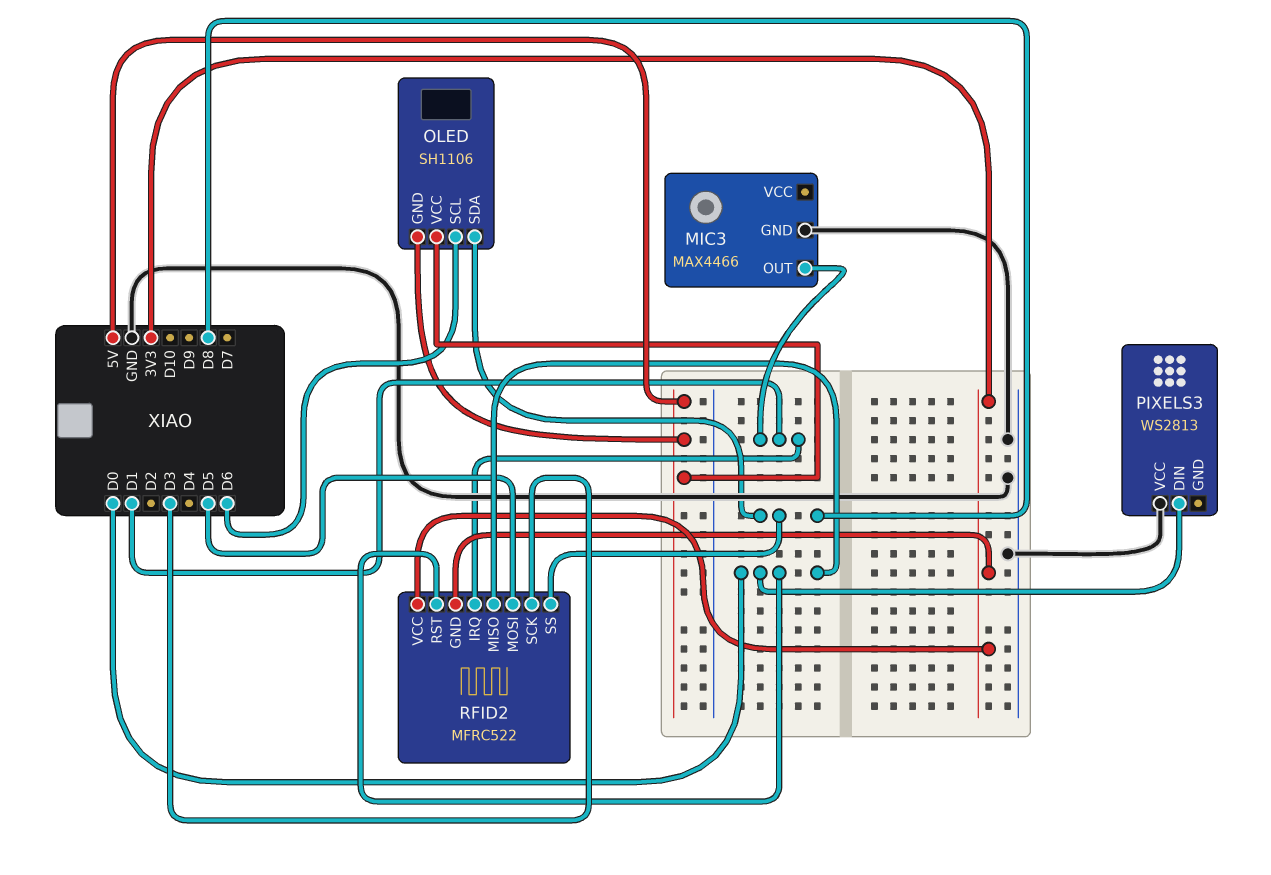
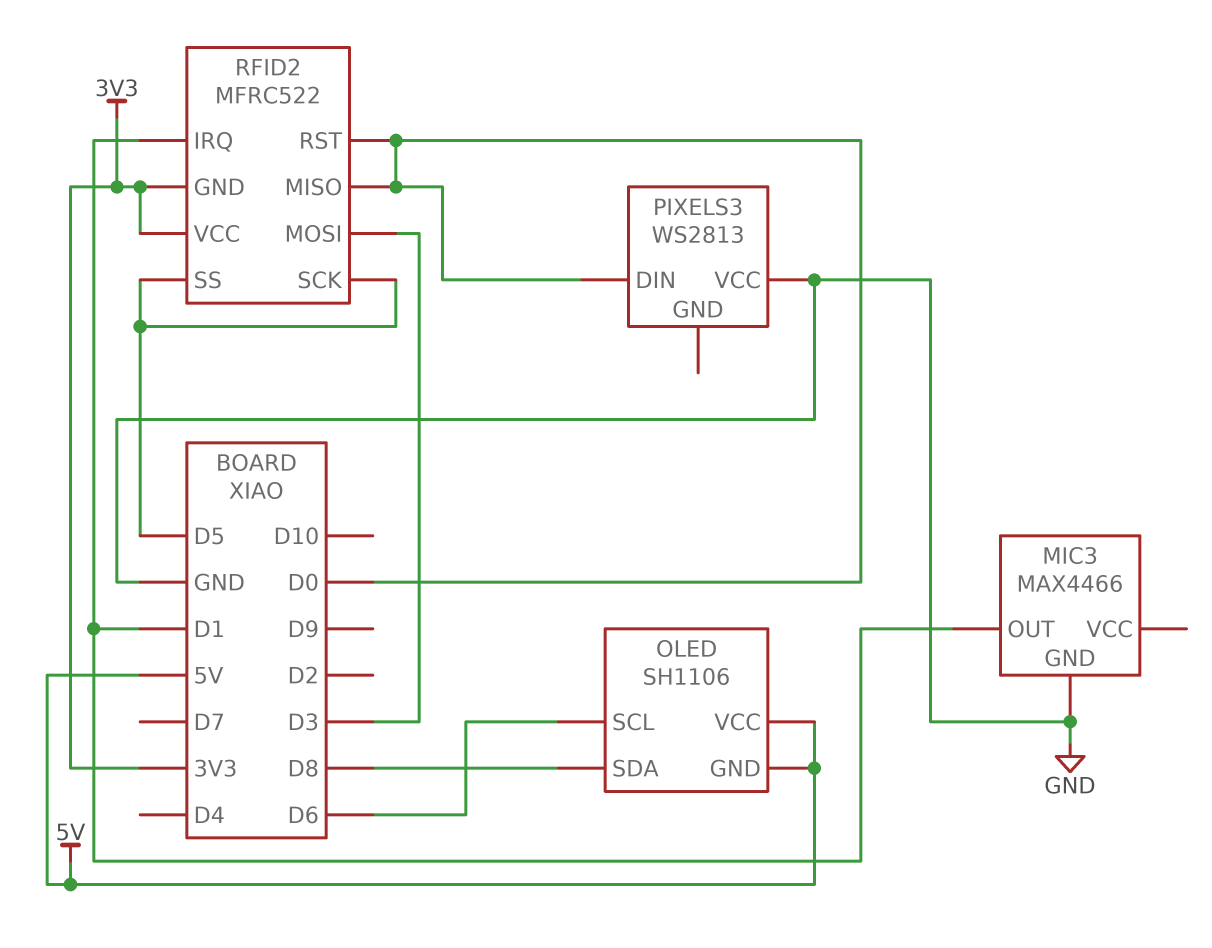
RFID2 pin MOSI: D5 -> D3
RFID2 pin SCK: D3 -> D5
RFID2 pin SS: D8 -> D5

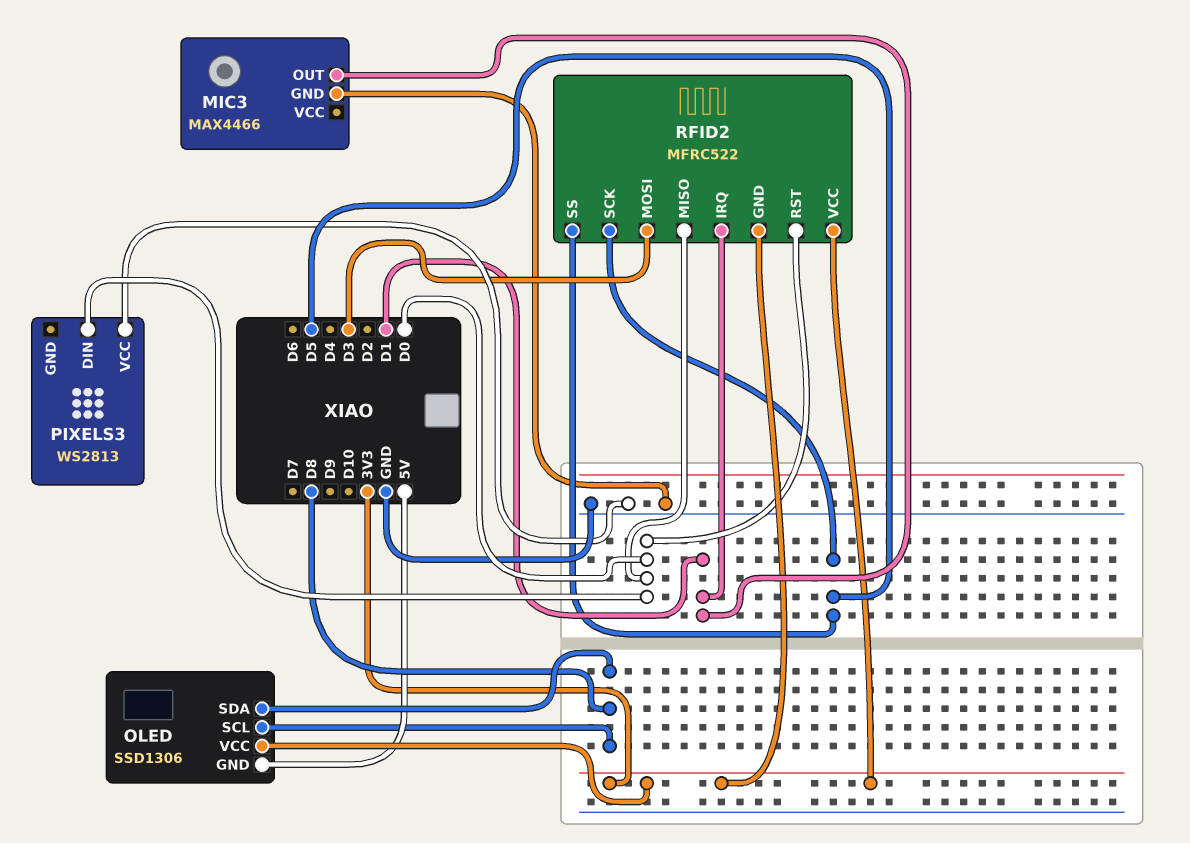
OLED: SH1106 -> SSD1306
OLED pin SCL: D6 -> D8
OLED pin VCC: 5V -> 3V3

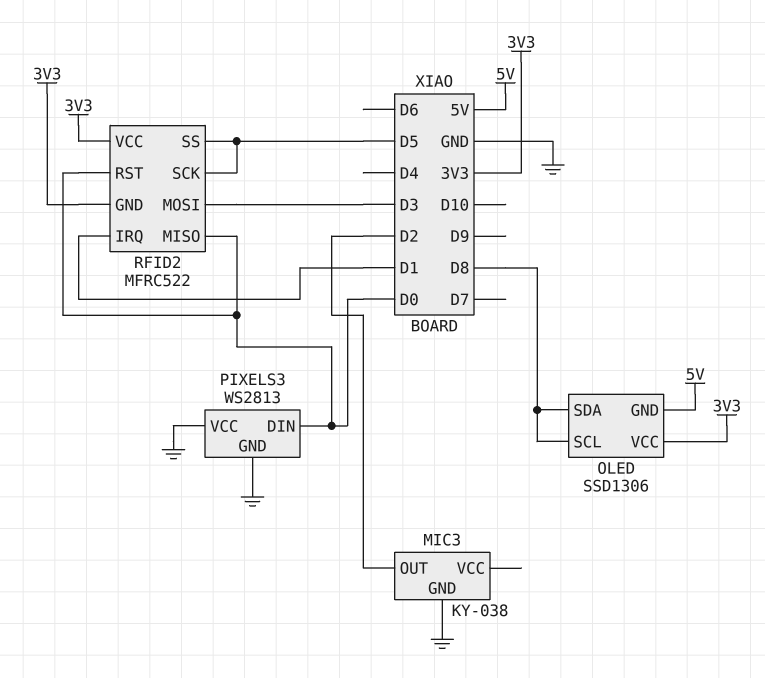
MIC3: MAX4466 -> KY-038
MIC3 pin OUT: D1 -> D2
PIXELS3 pin GND: none -> GND

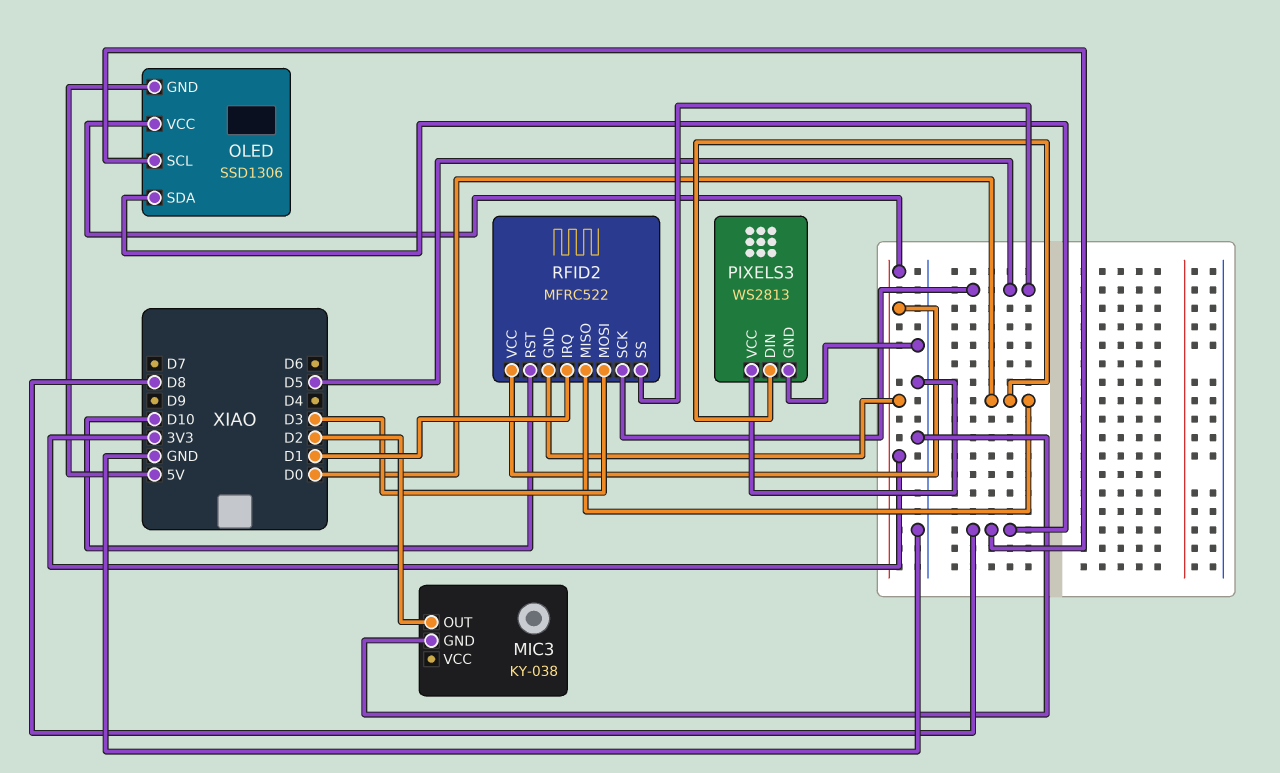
RFID2 pin RST: D0 -> D10

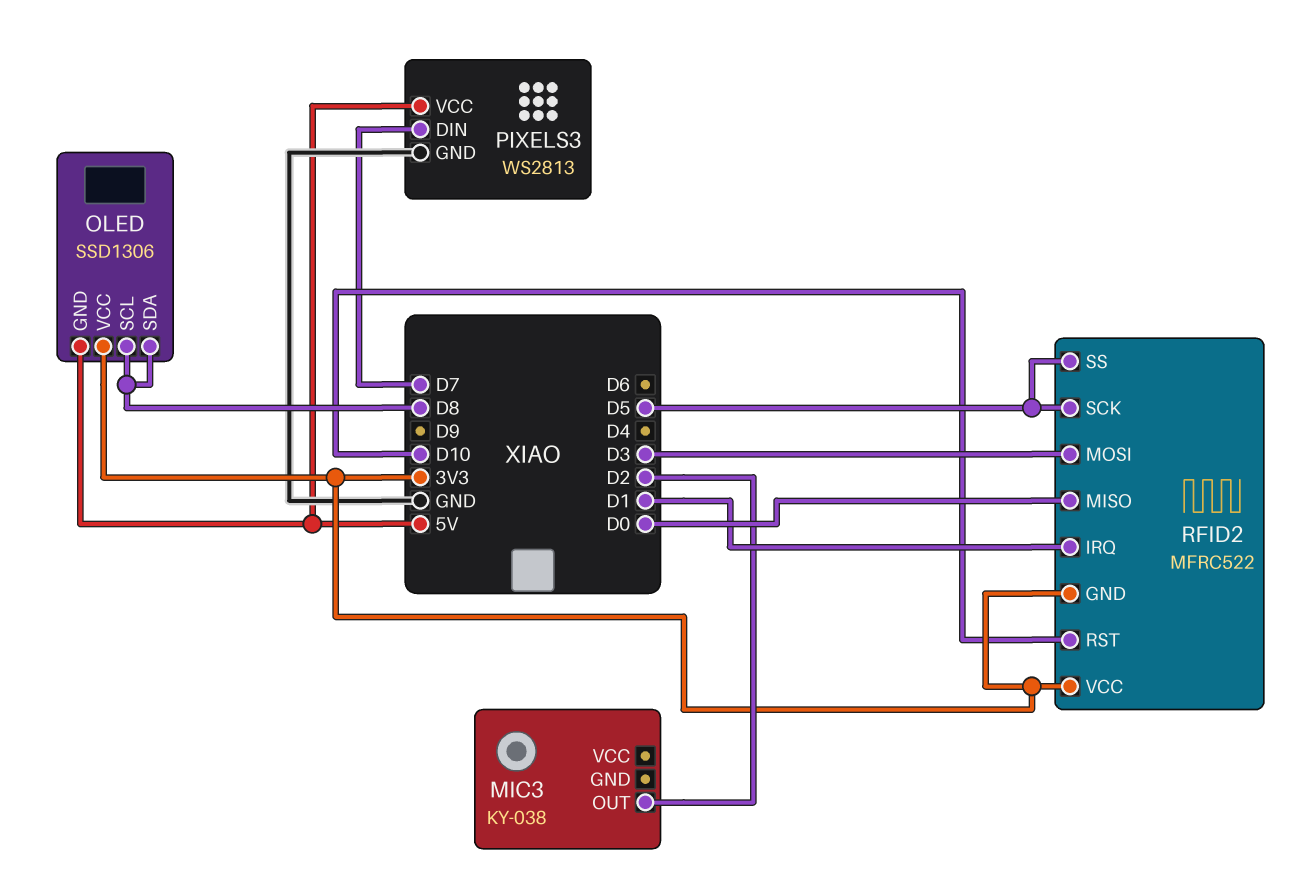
MIC3 pin GND: GND -> none
PIXELS3 pin DIN: D0 -> D7
PIXELS3 pin VCC: GND -> 5V

